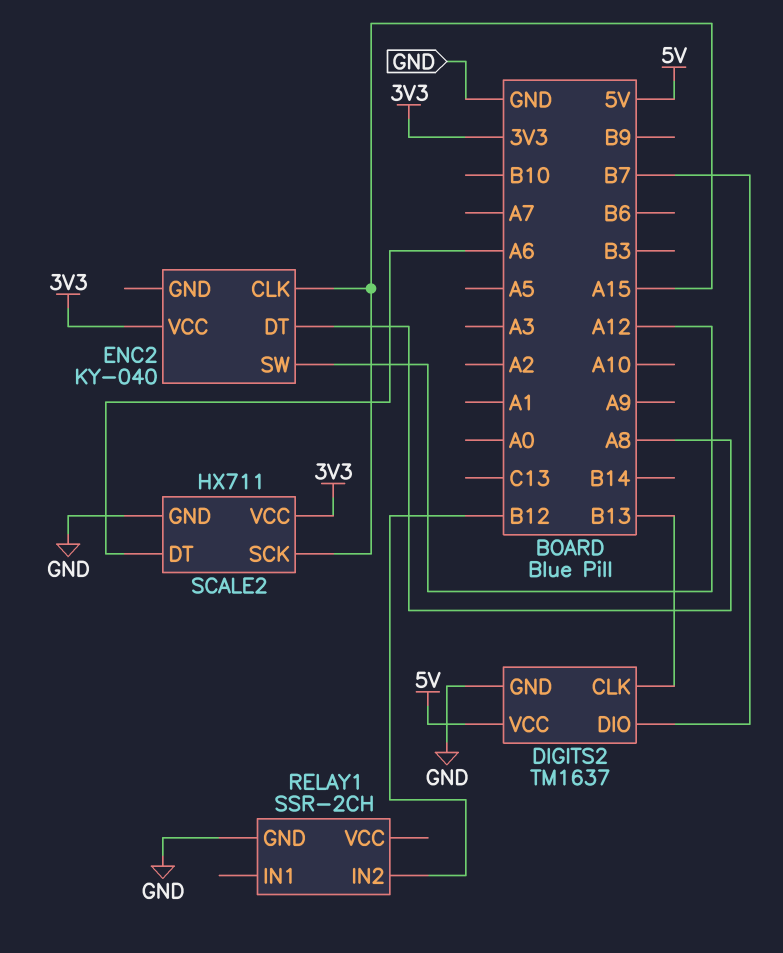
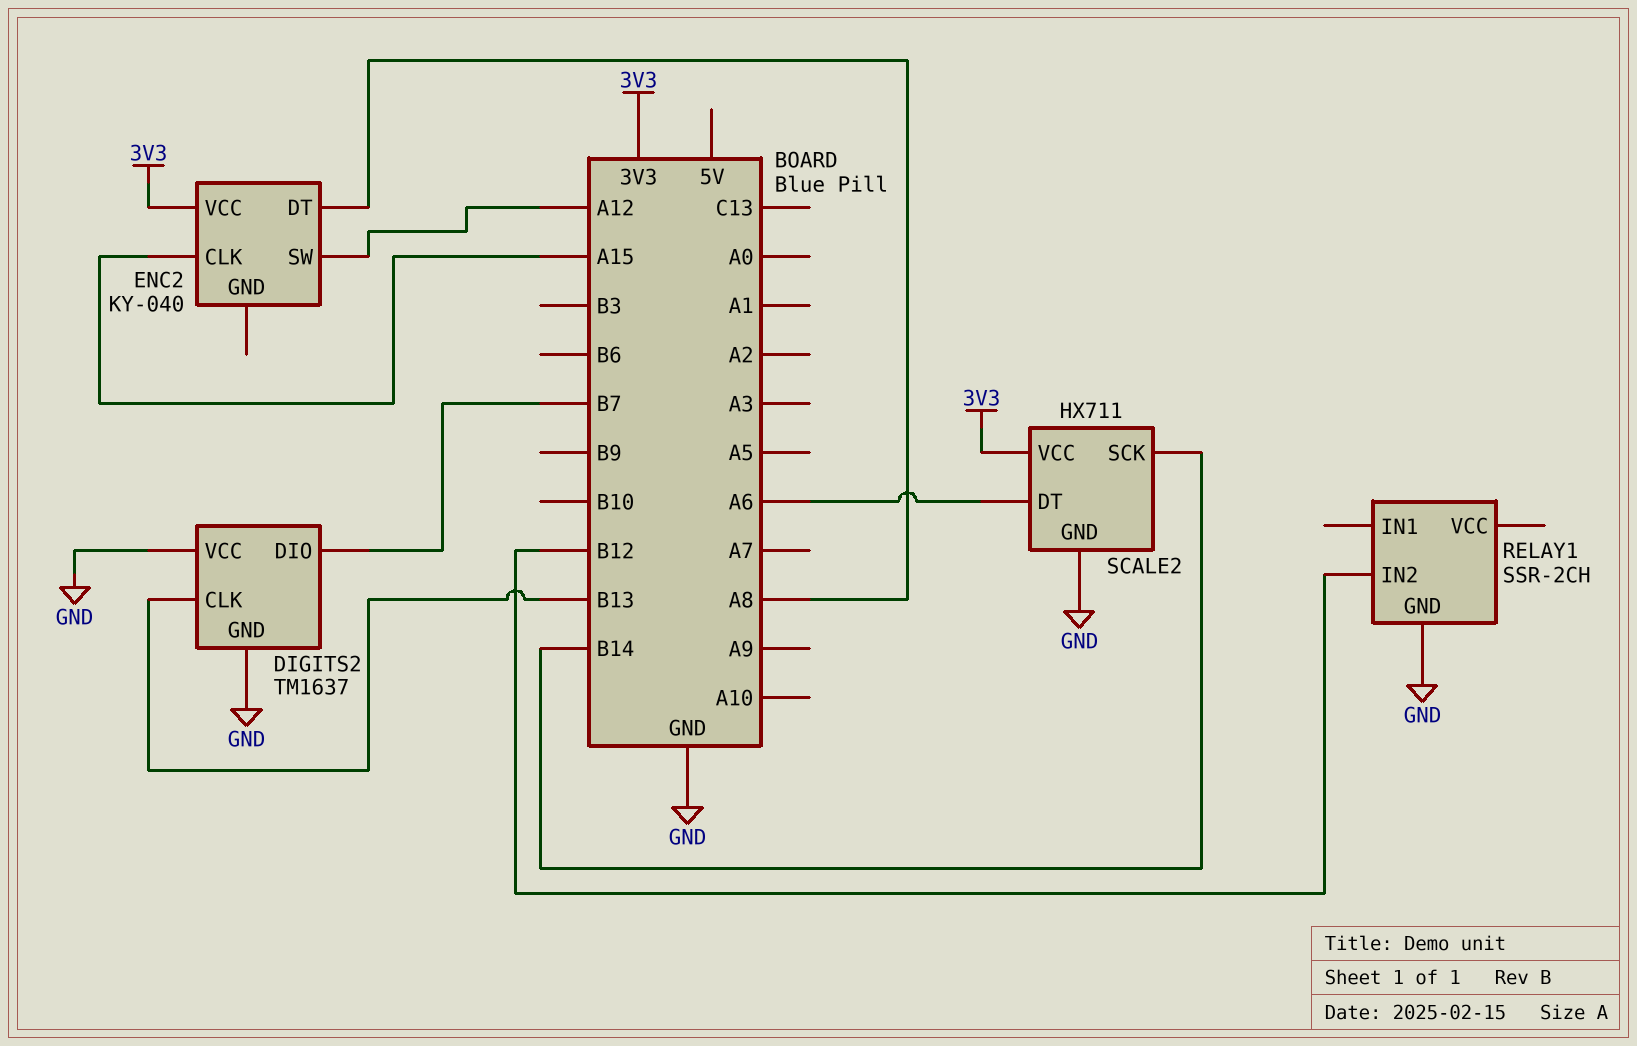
DIGITS2 pin VCC: 5V -> GND
SCALE2 pin SCK: A15 -> B14

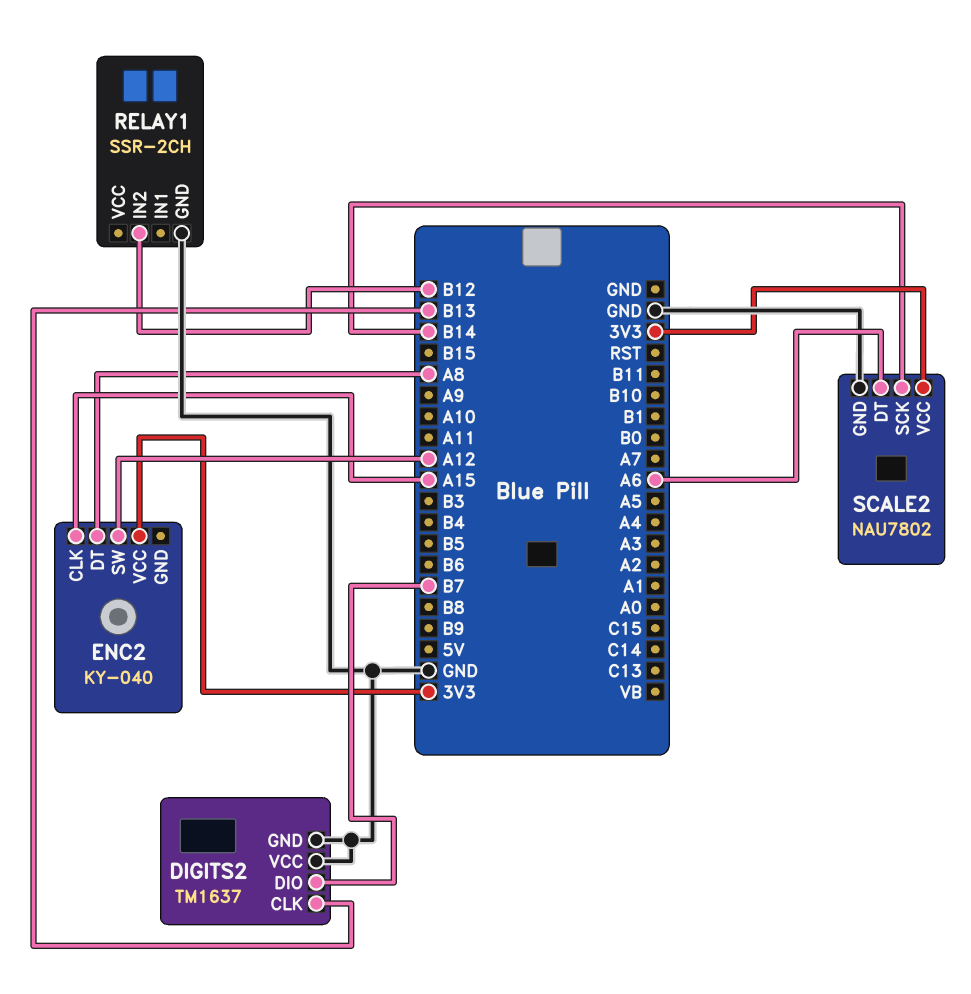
SCALE2: HX711 -> NAU7802

